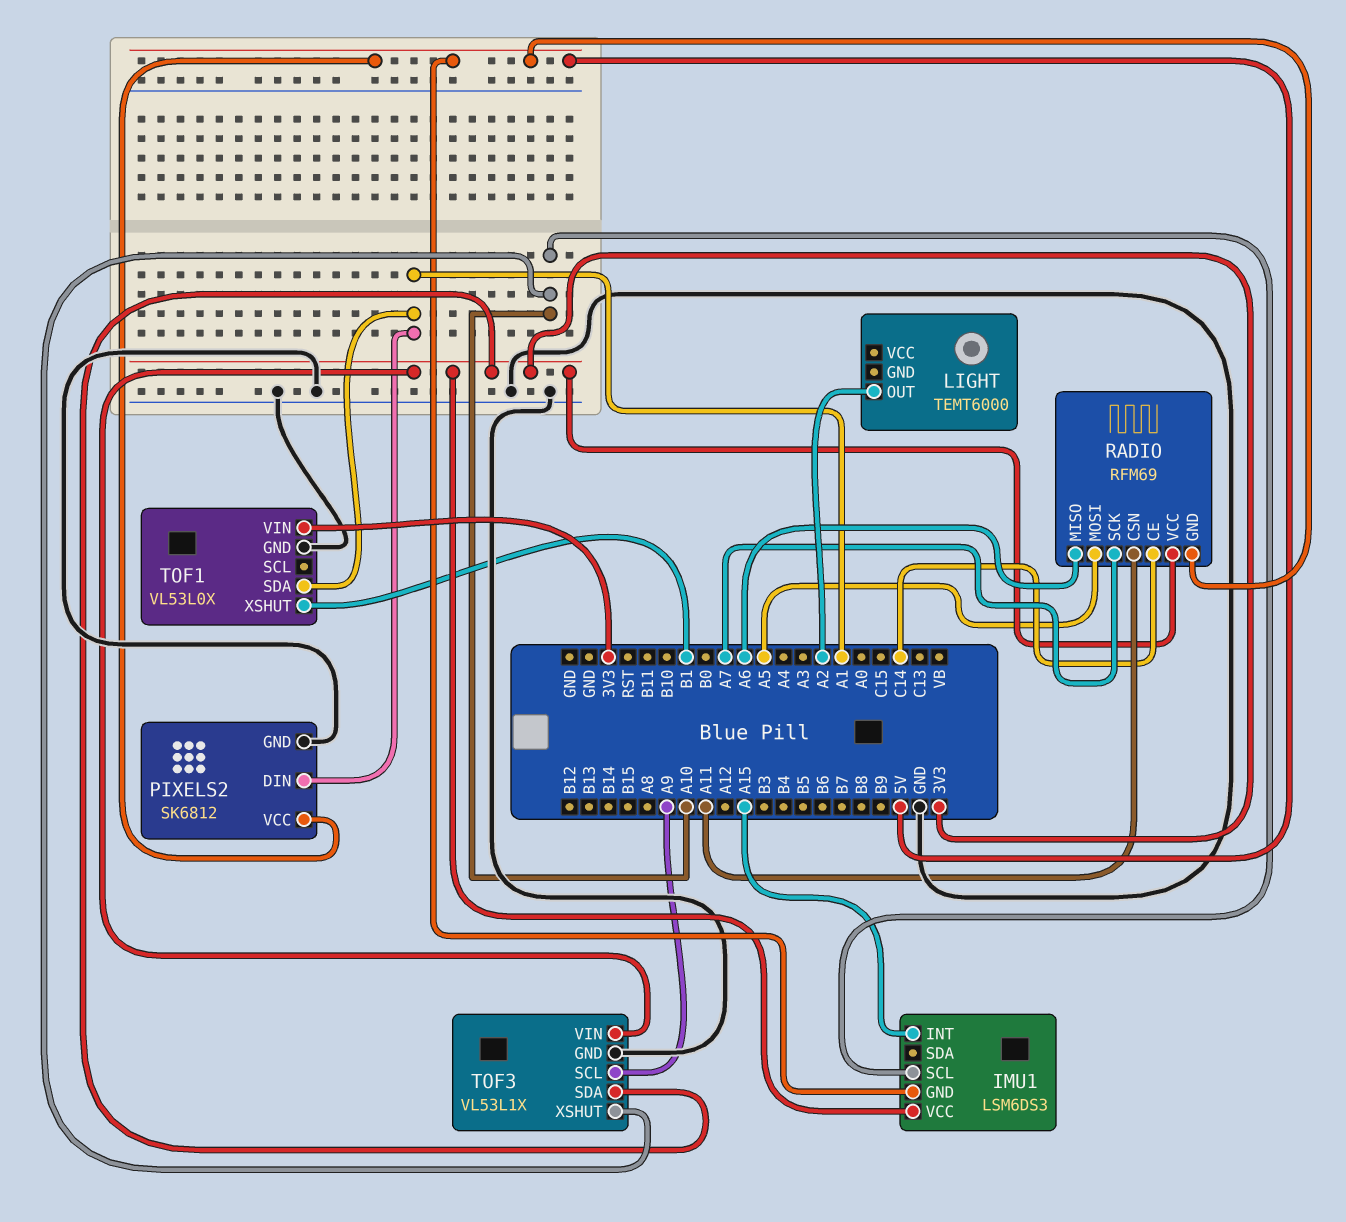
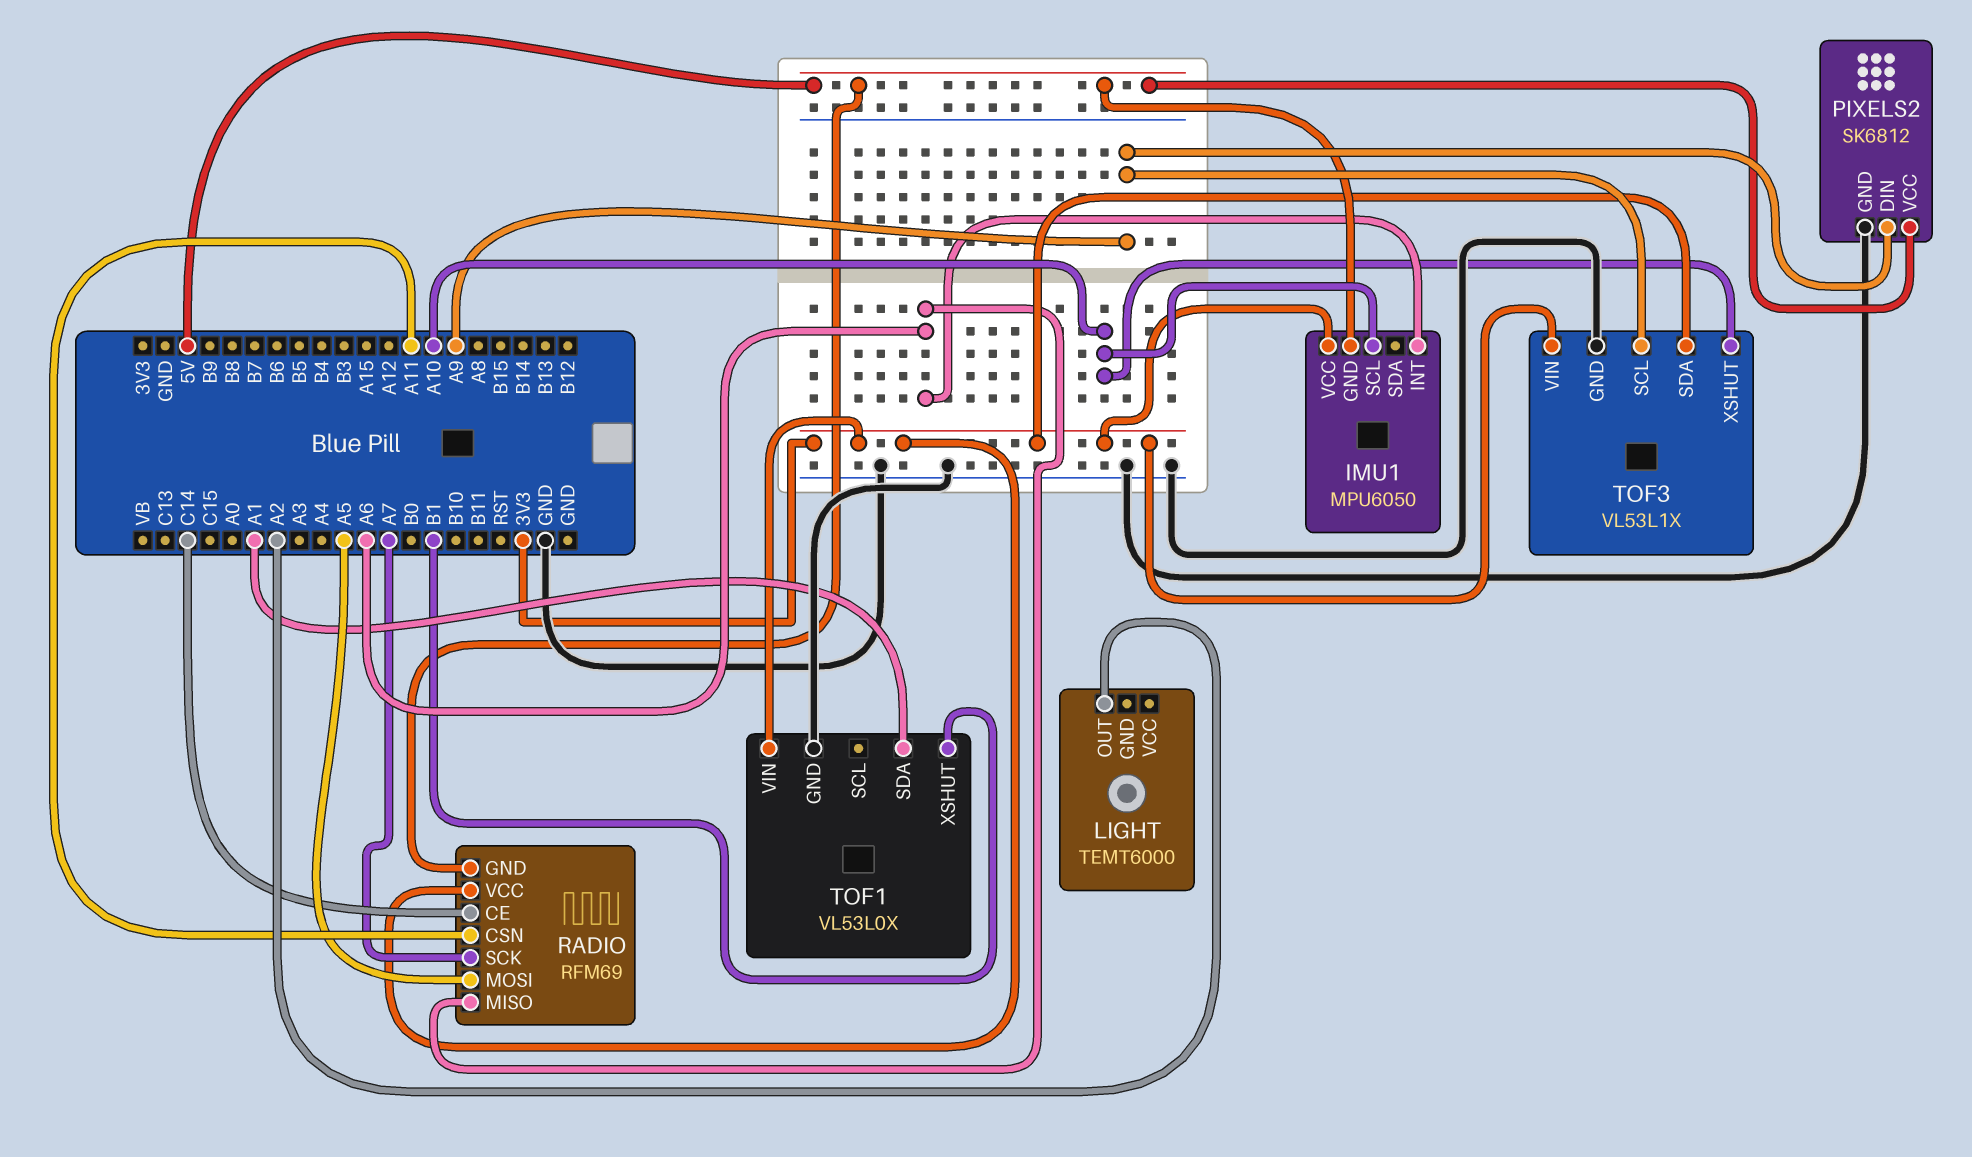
IMU1: LSM6DS3 -> MPU6050
IMU1 pin INT: A15 -> A6
PIXELS2 pin DIN: A1 -> A9

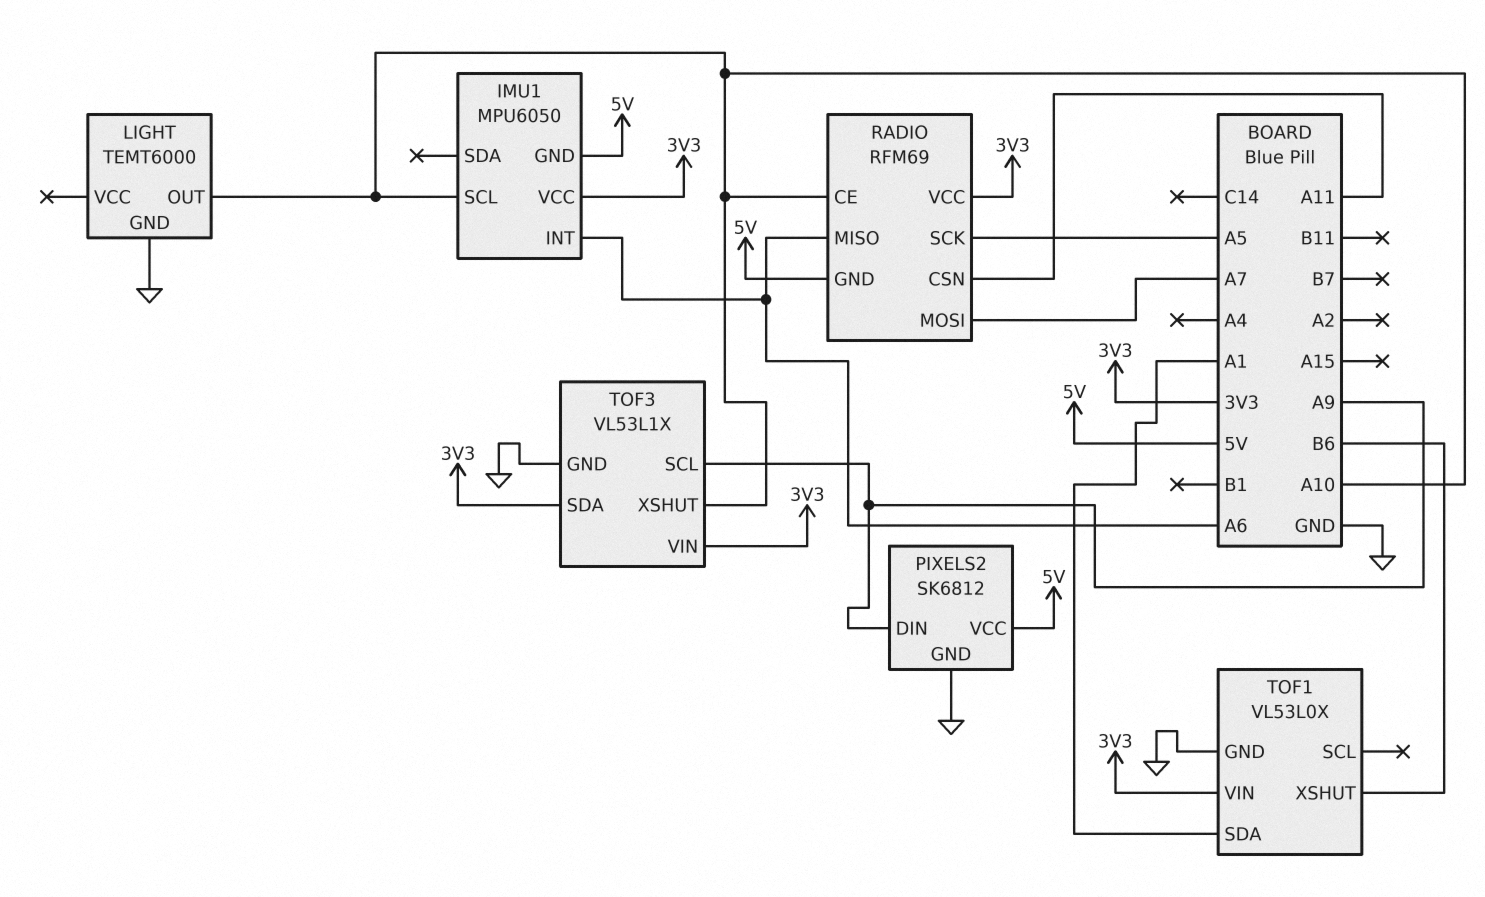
LIGHT pin GND: none -> GND
LIGHT pin OUT: A2 -> A10
RADIO pin CE: C14 -> A10
RADIO pin MOSI: A5 -> A7
RADIO pin SCK: A7 -> A5
TOF1 pin XSHUT: B1 -> B6

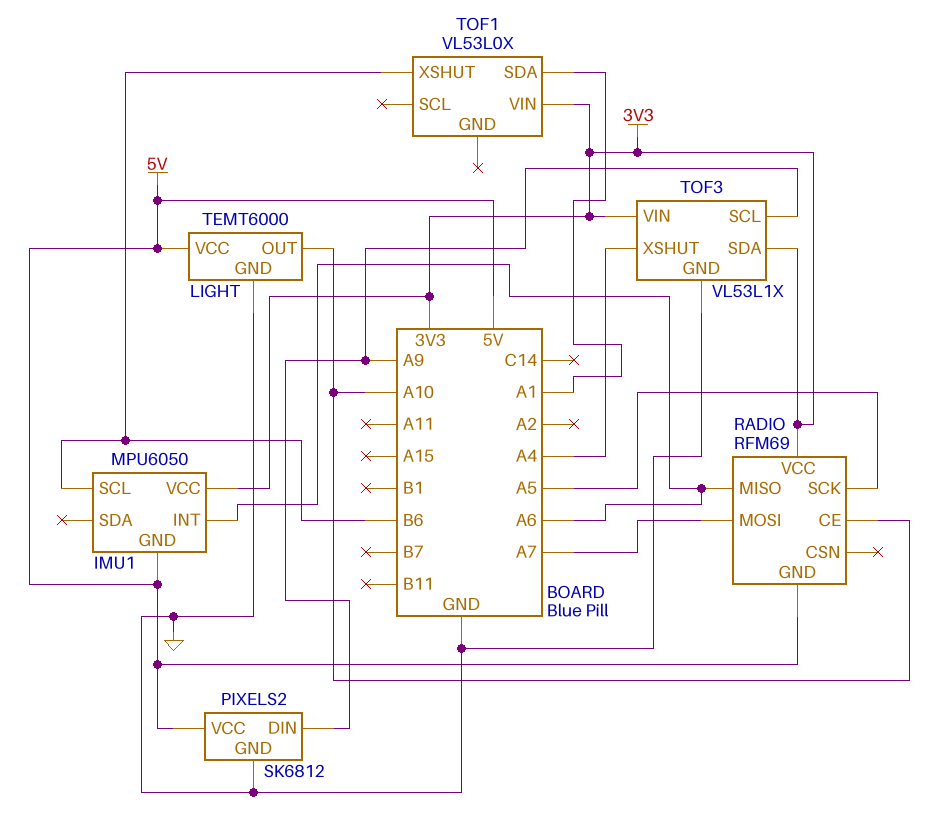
IMU1 pin SCL: A10 -> B6
LIGHT pin VCC: none -> 5V
RADIO pin CSN: A11 -> none
TOF1 pin GND: GND -> none
TOF3 pin XSHUT: A10 -> A4

